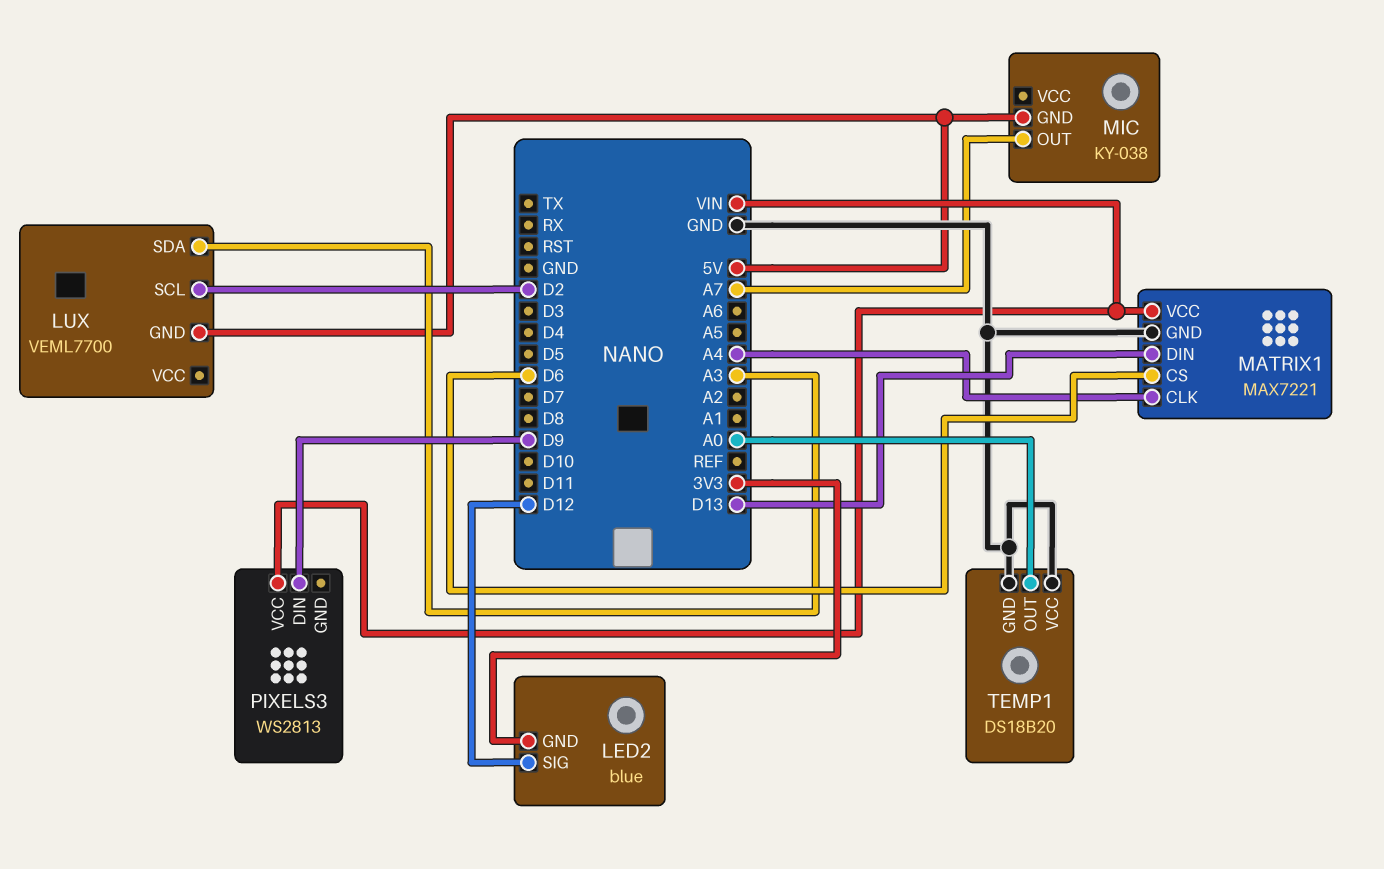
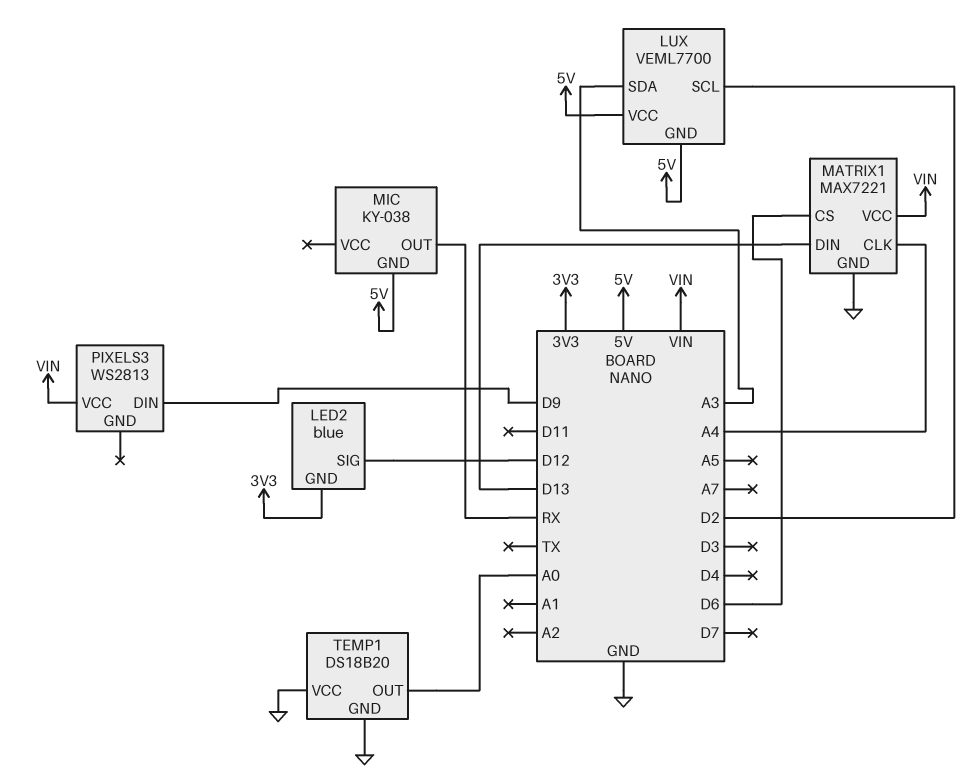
LUX pin VCC: none -> 5V
MIC pin OUT: A7 -> RX

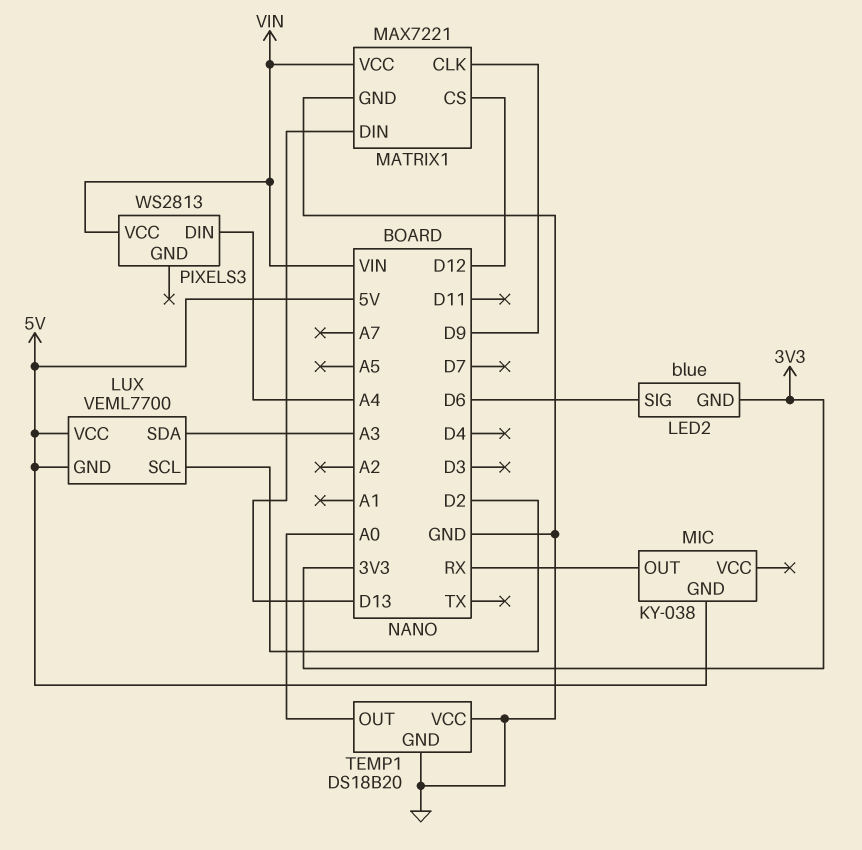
LED2 pin SIG: D12 -> D6
MATRIX1 pin CLK: A4 -> D9
MATRIX1 pin CS: D6 -> D12
PIXELS3 pin DIN: D9 -> A4

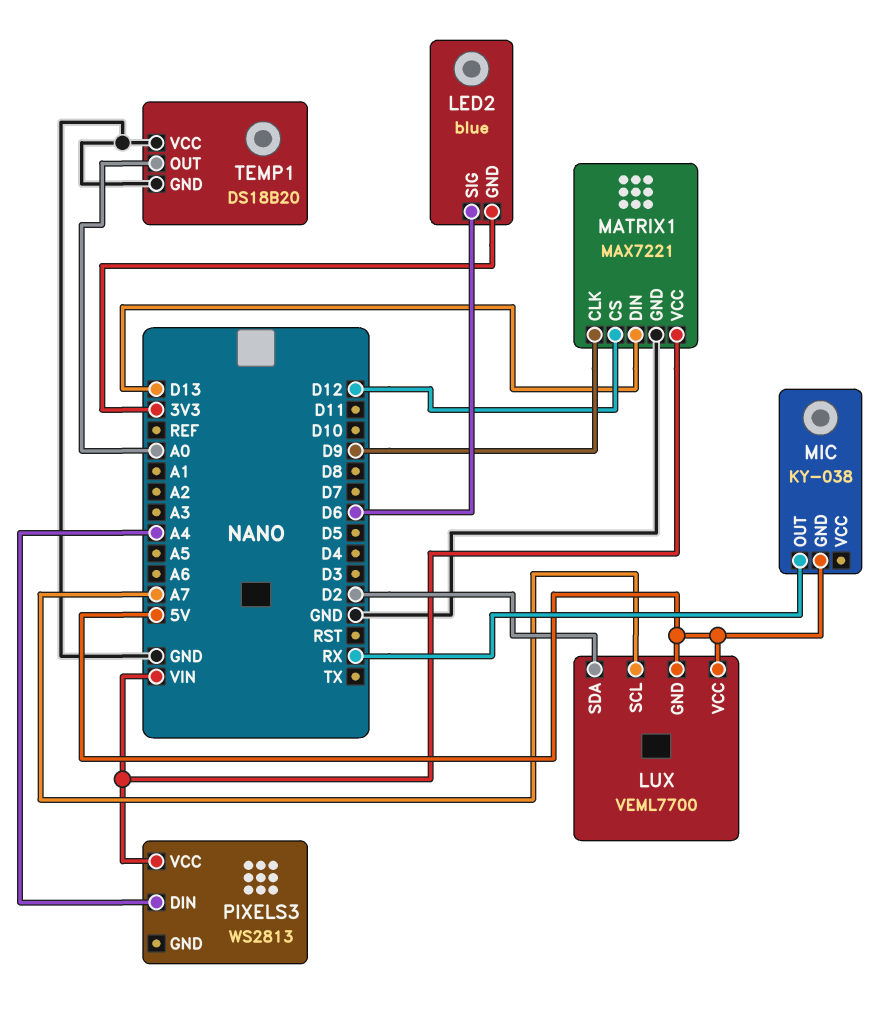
LUX pin SCL: D2 -> A7
LUX pin SDA: A3 -> D2

